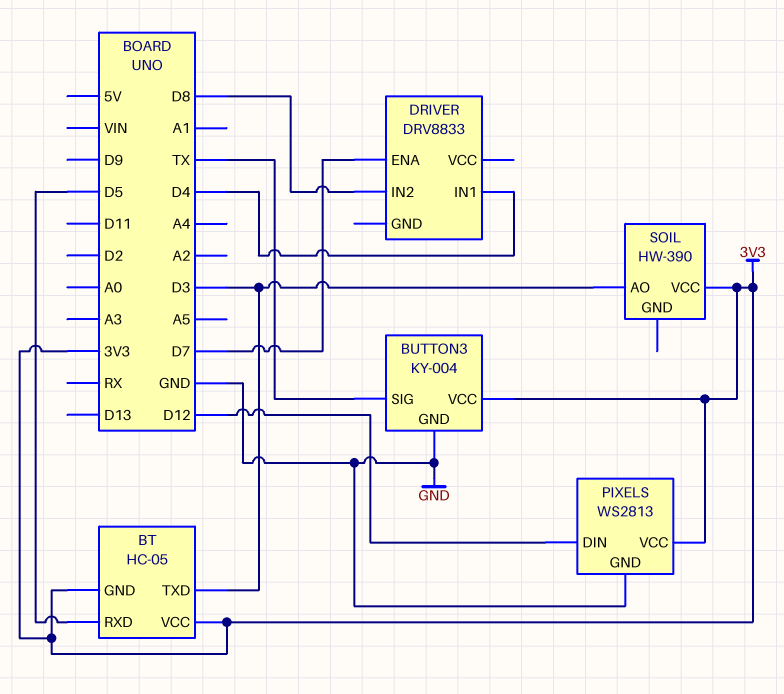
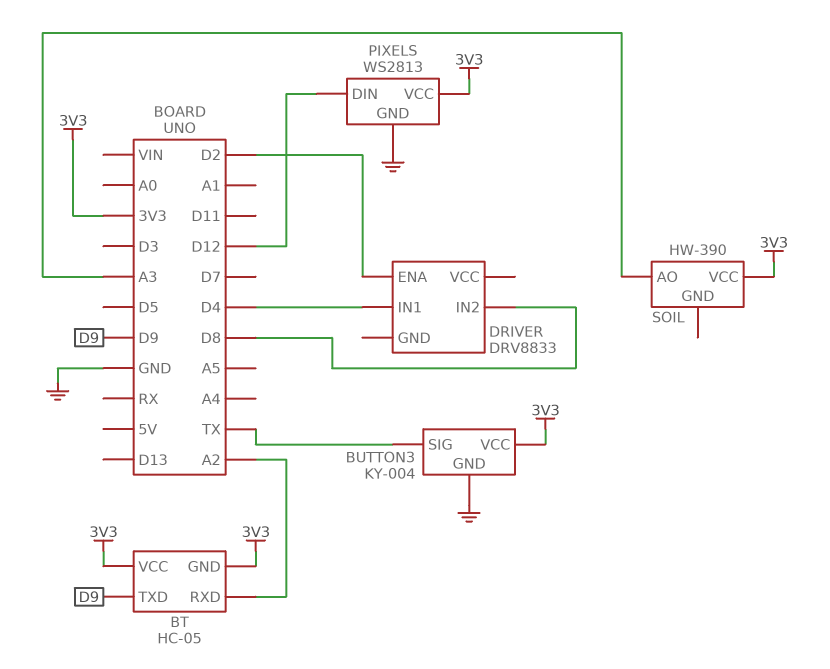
BT pin RXD: D5 -> A2
BT pin TXD: D3 -> D9
DRIVER pin ENA: D7 -> D2
SOIL pin AO: D3 -> A3

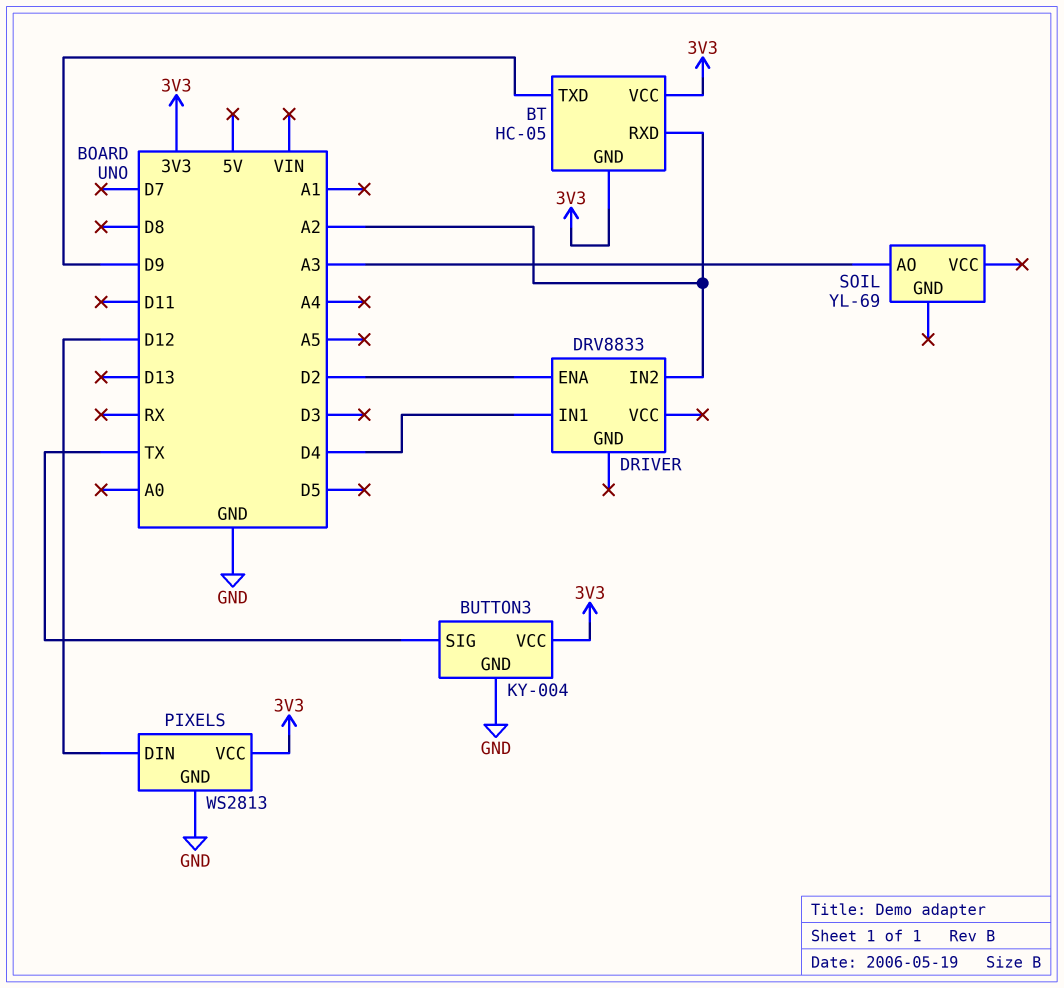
DRIVER pin IN2: D8 -> A2
SOIL: HW-390 -> YL-69
SOIL pin VCC: 3V3 -> none

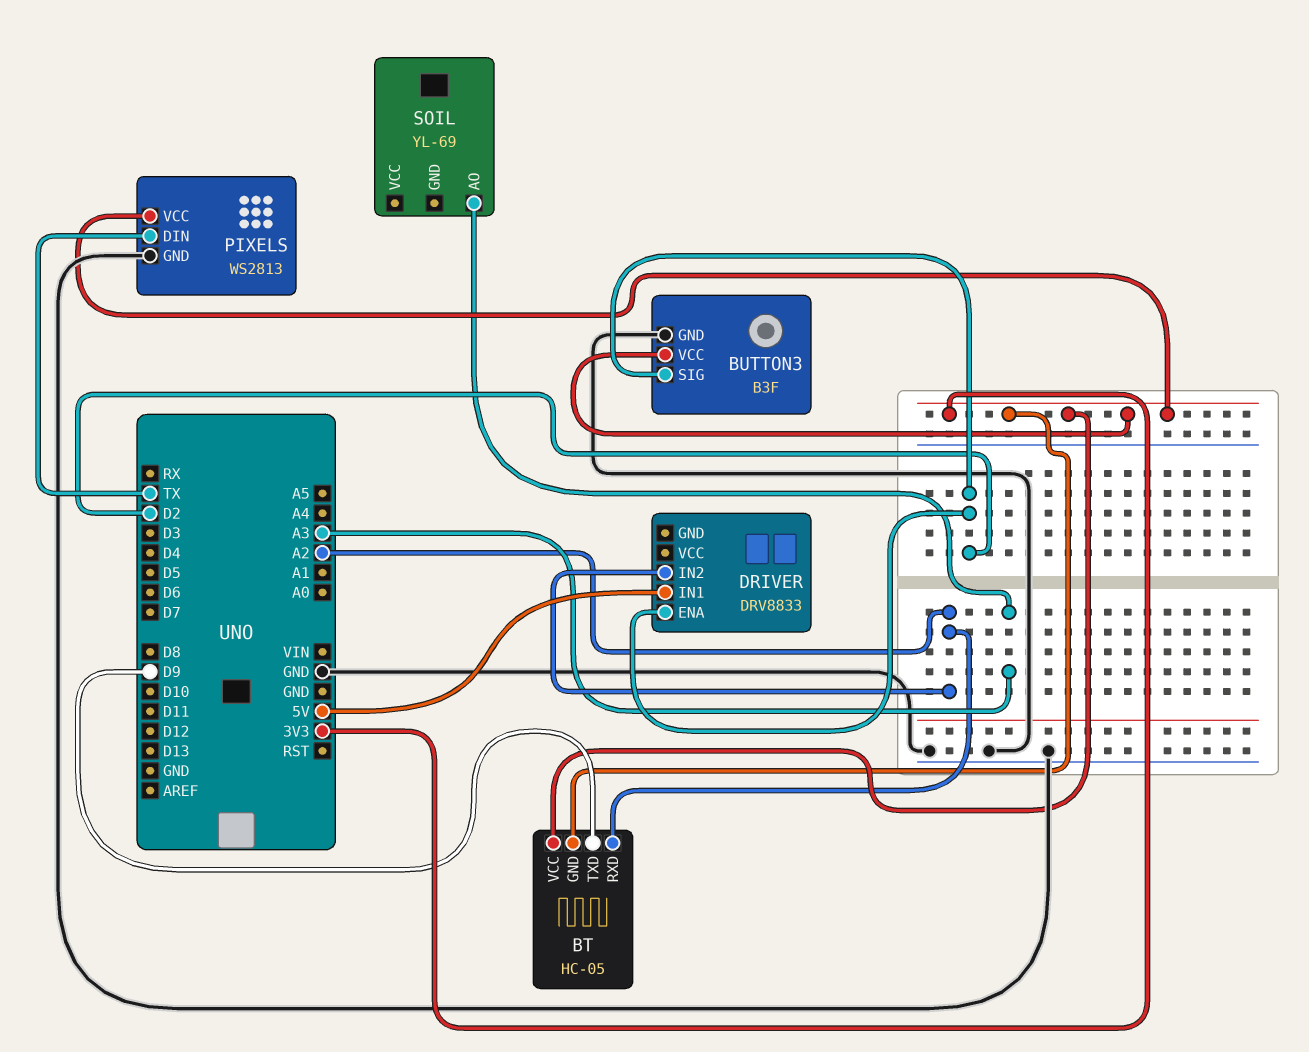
BUTTON3: KY-004 -> B3F
BUTTON3 pin SIG: TX -> D2
DRIVER pin IN1: D4 -> 5V
PIXELS pin DIN: D12 -> TX

